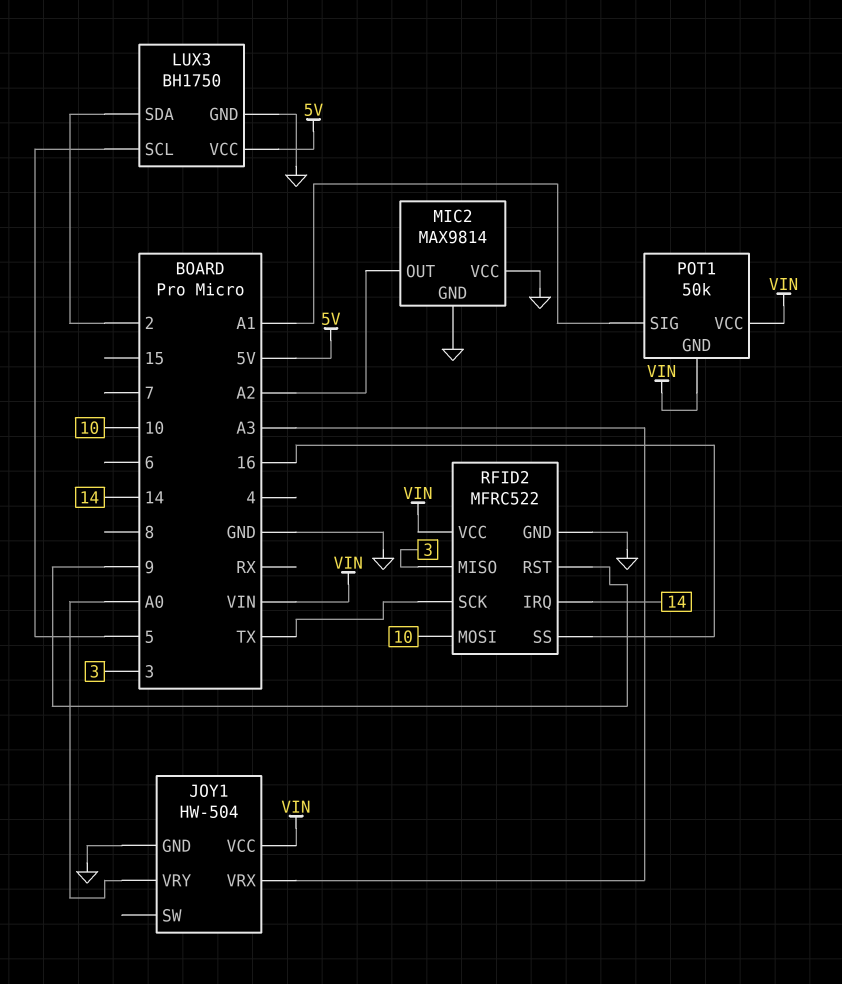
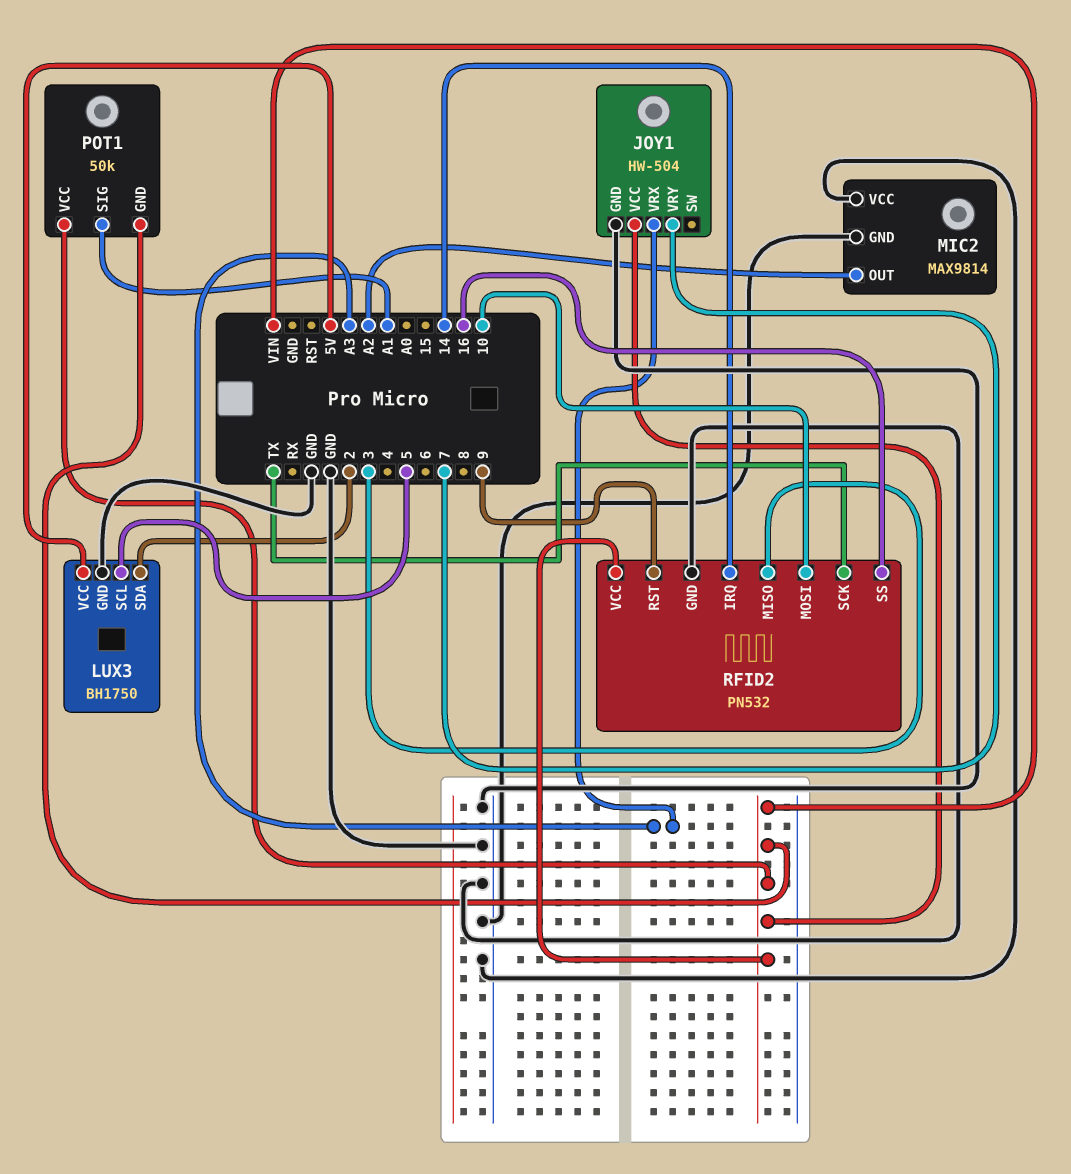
JOY1 pin VRY: A0 -> 7
RFID2: MFRC522 -> PN532

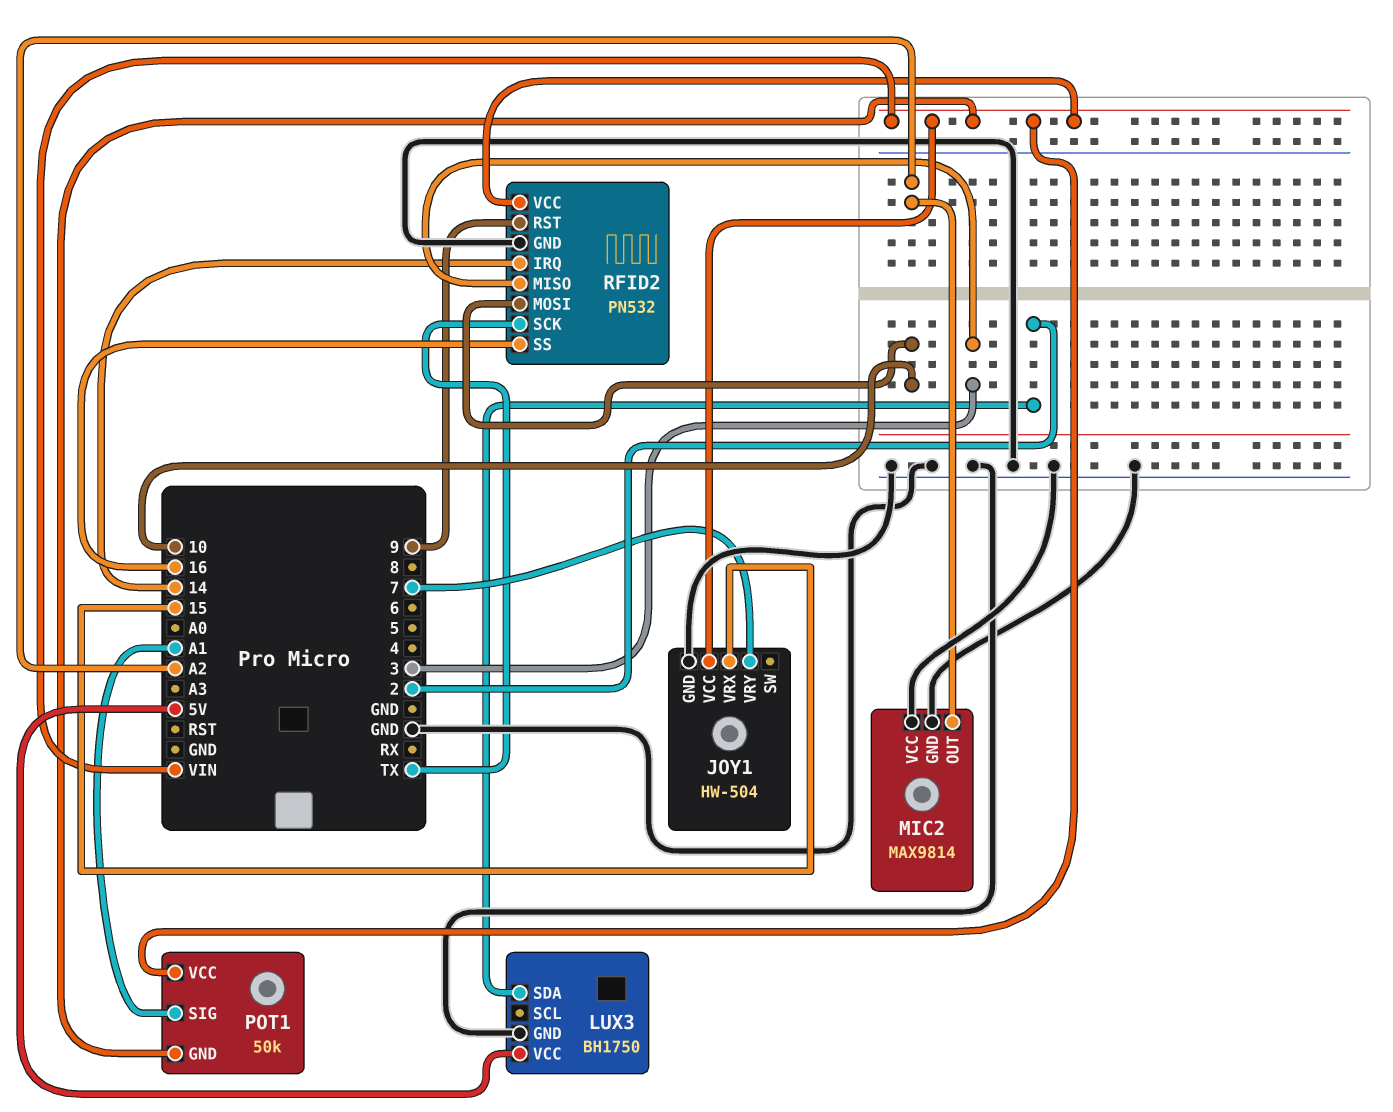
JOY1 pin VRX: A3 -> 15
LUX3 pin SCL: 5 -> none

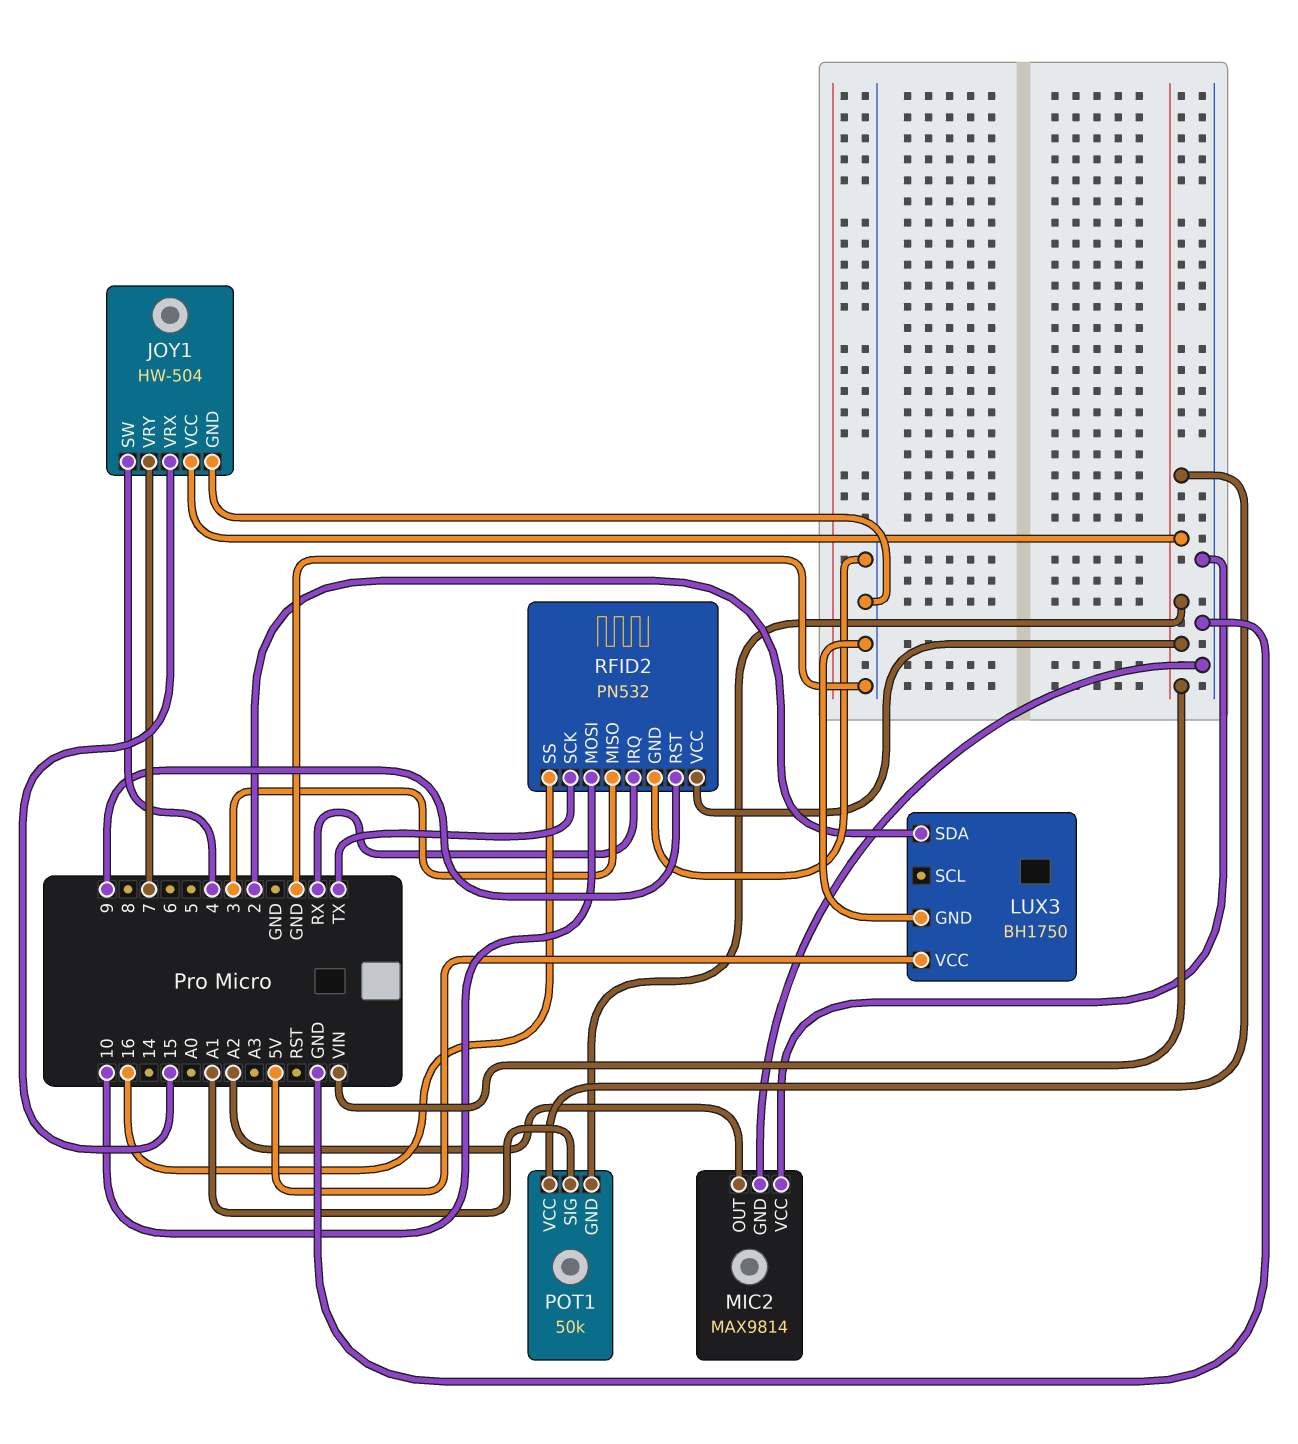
JOY1 pin SW: none -> 4
RFID2 pin IRQ: 14 -> RX

